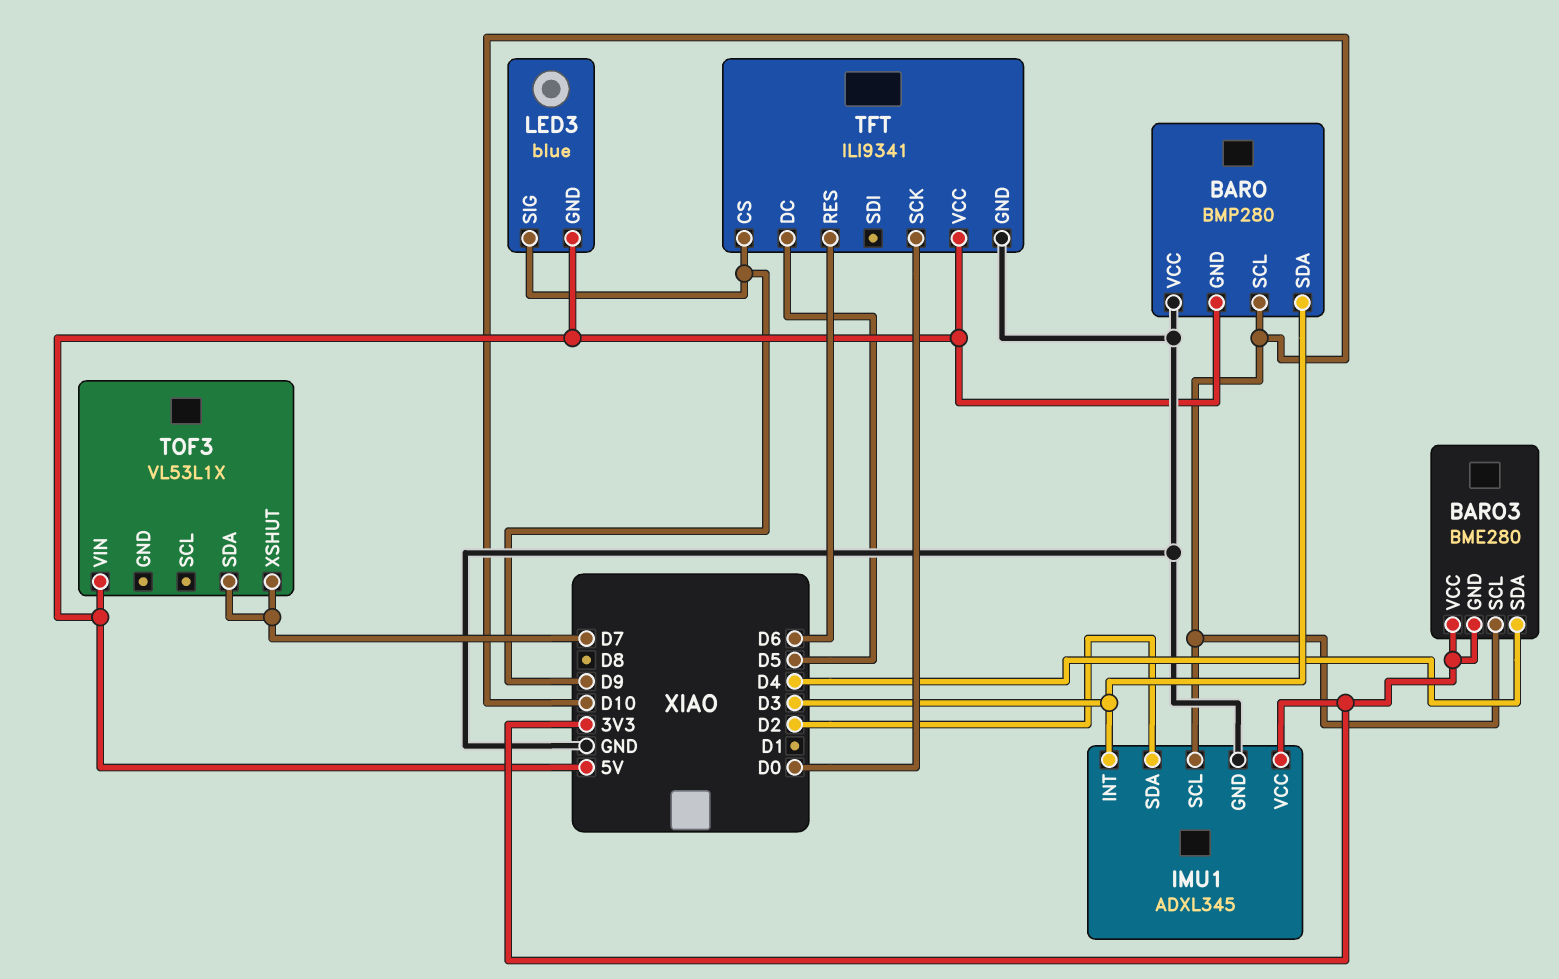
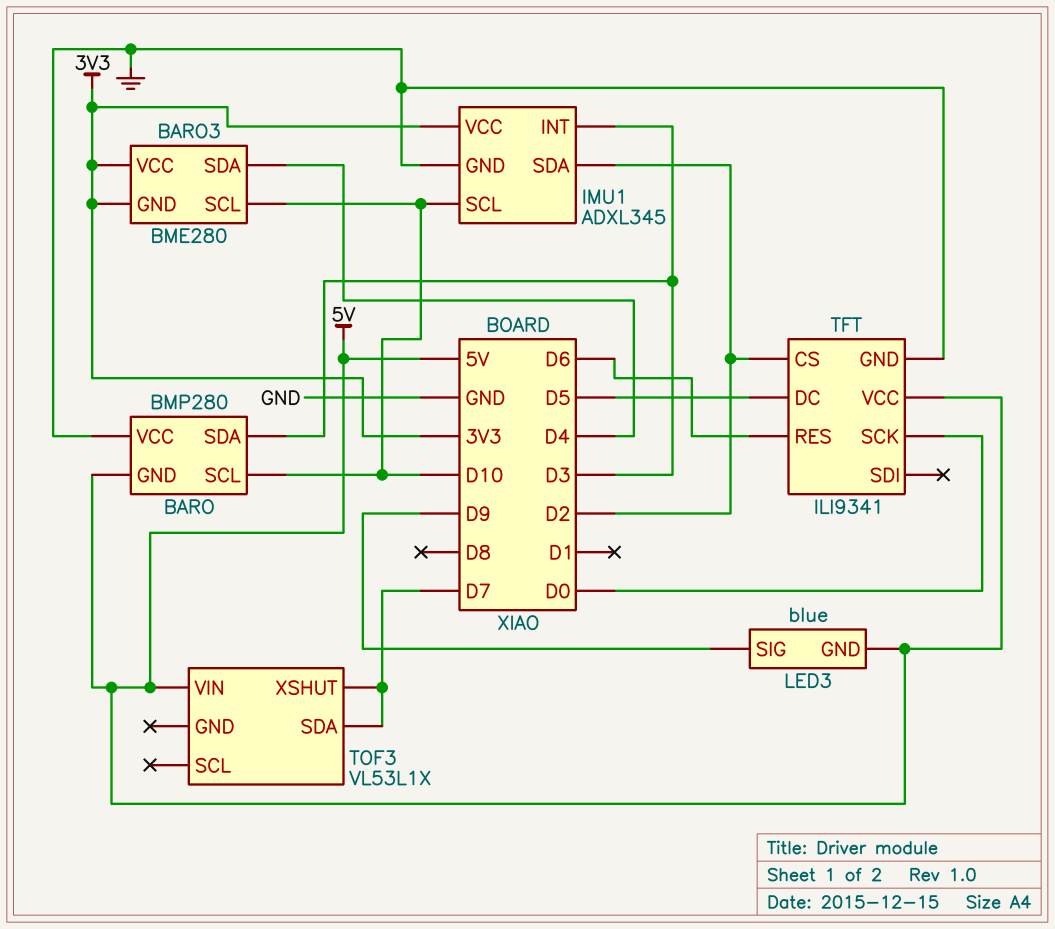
TFT pin CS: D9 -> D2

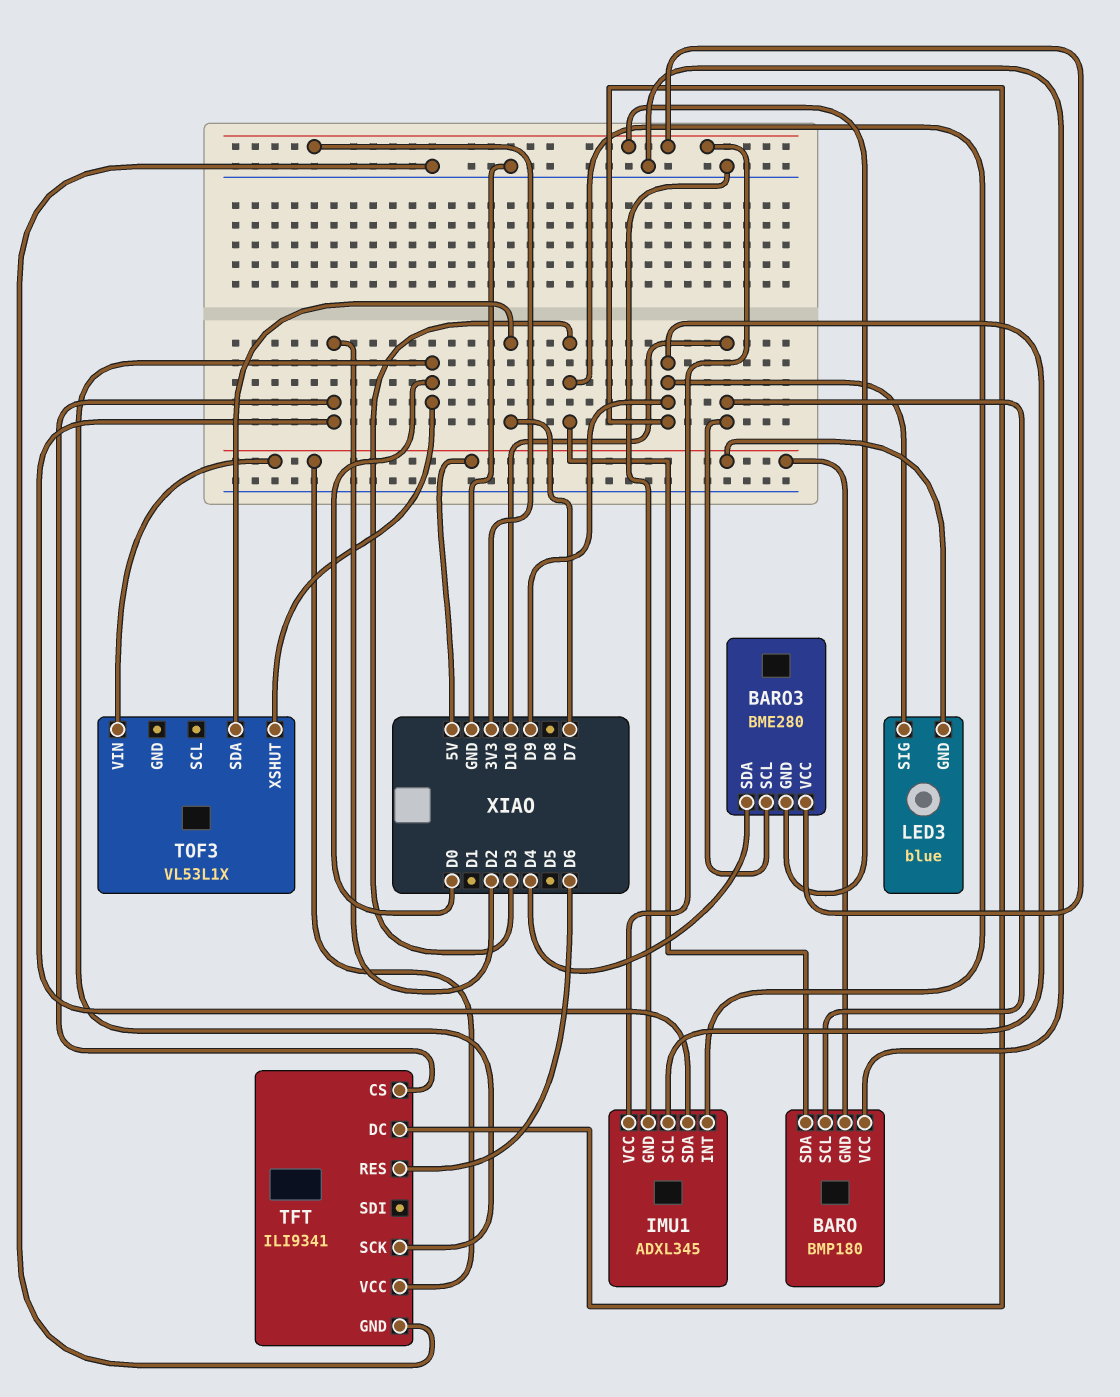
BARO: BMP280 -> BMP180
IMU1 pin SCL: D10 -> D9
TFT pin DC: D5 -> D9
TOF3 pin XSHUT: D7 -> D0

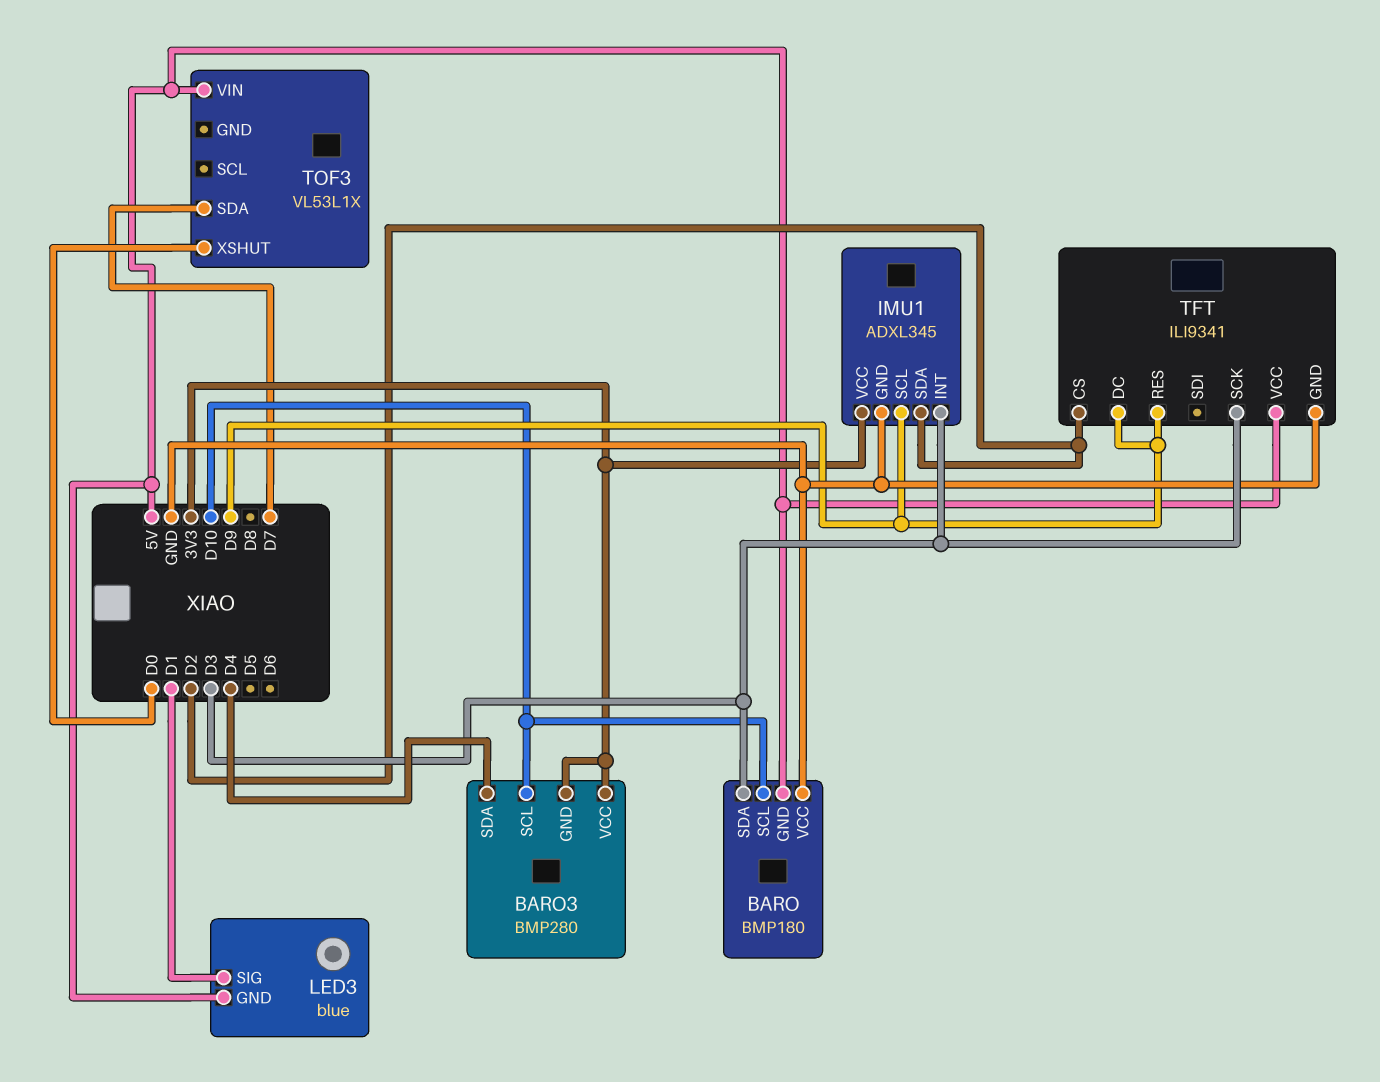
BARO3: BME280 -> BMP280
LED3 pin SIG: D9 -> D1
TFT pin RES: D6 -> D9
TFT pin SCK: D0 -> D3

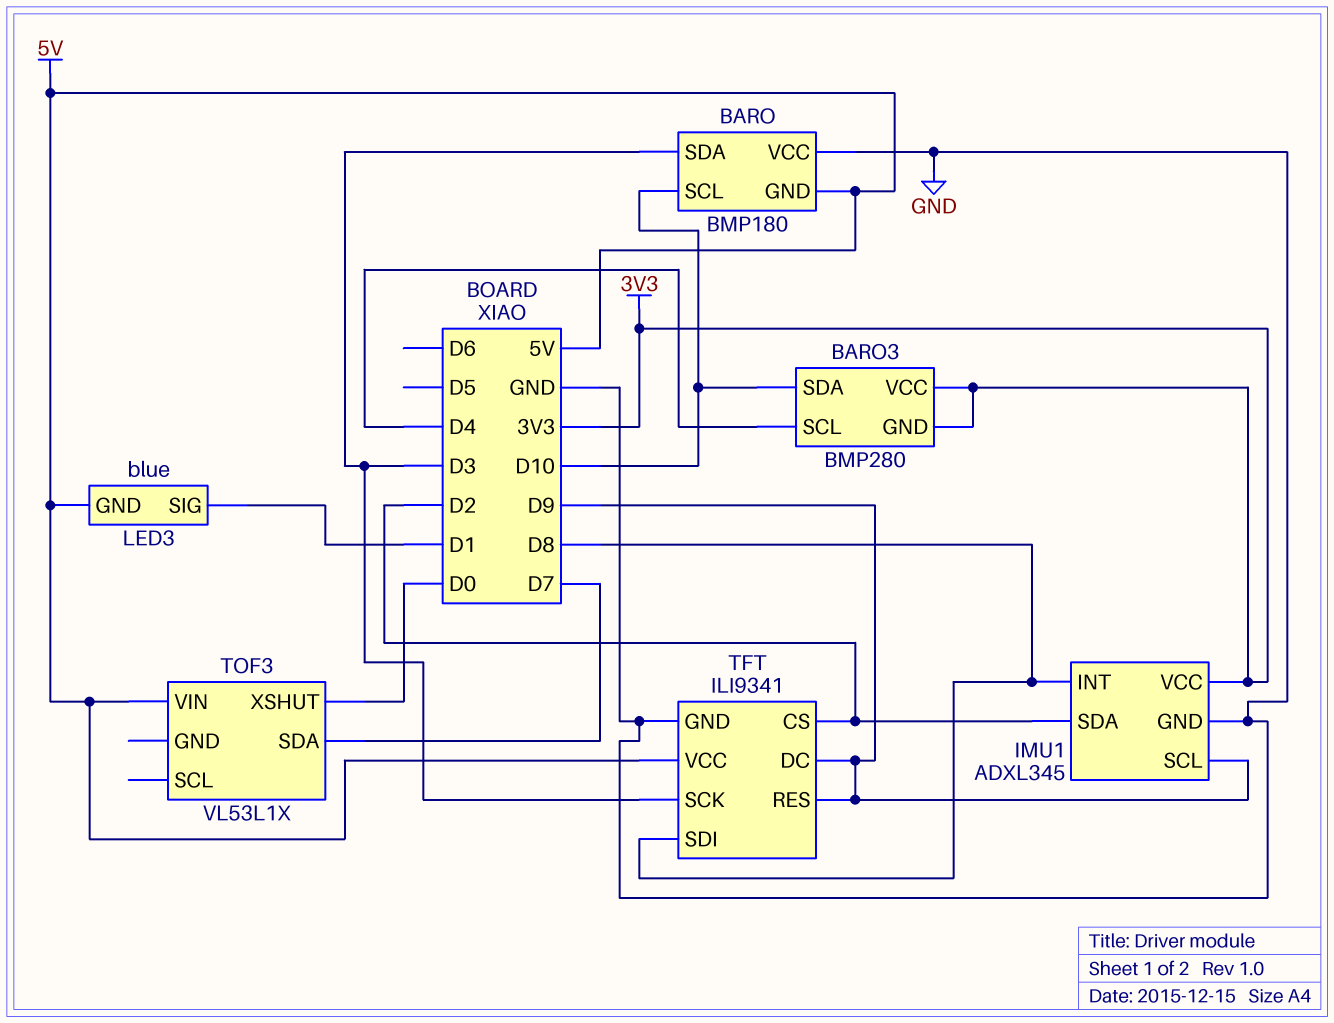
BARO3 pin SCL: D10 -> D4
BARO3 pin SDA: D4 -> D10
IMU1 pin INT: D3 -> D8
TFT pin SDI: none -> D8

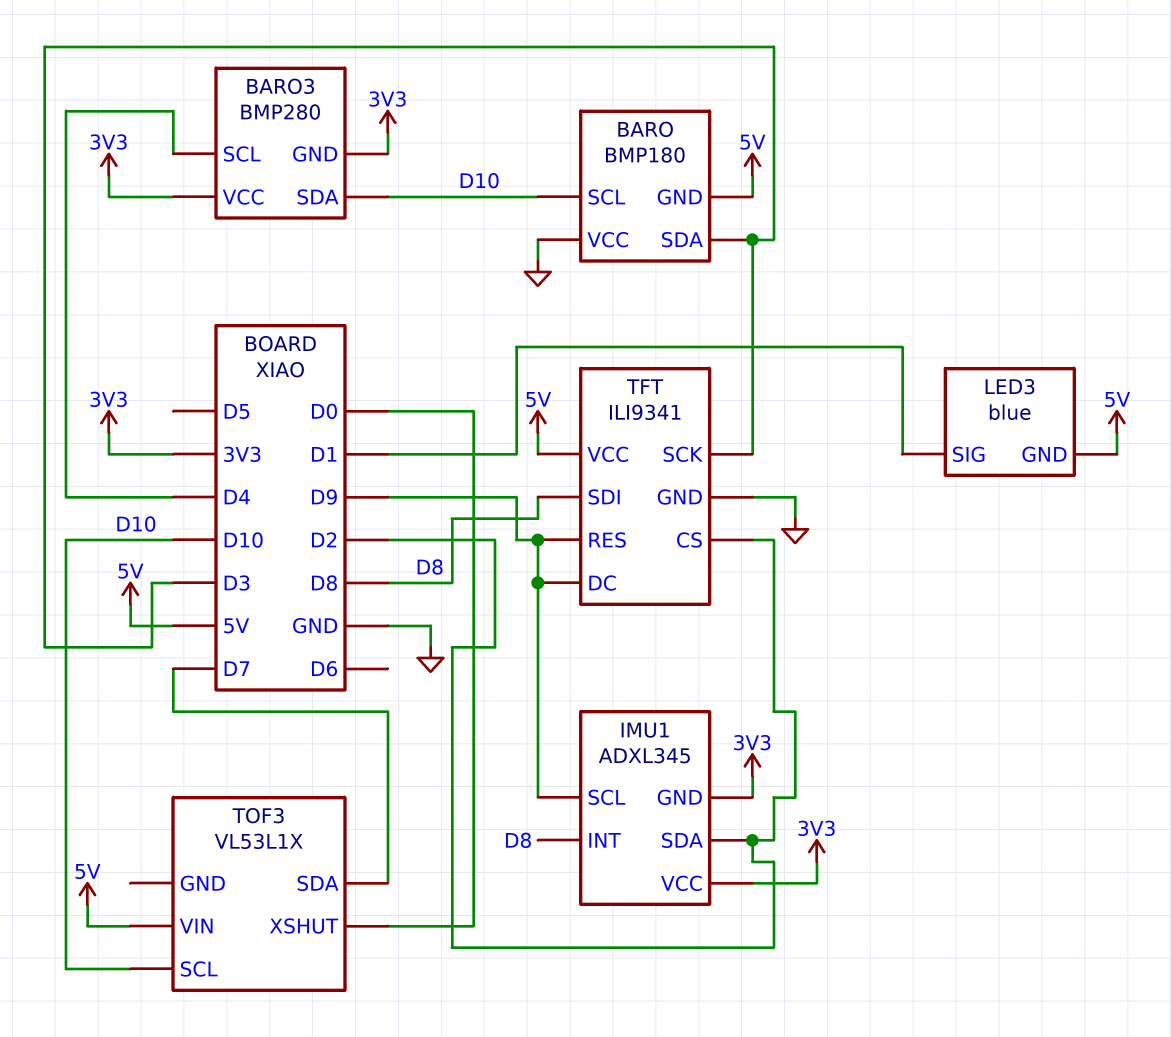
IMU1 pin GND: GND -> 3V3
TOF3 pin SCL: none -> D10

